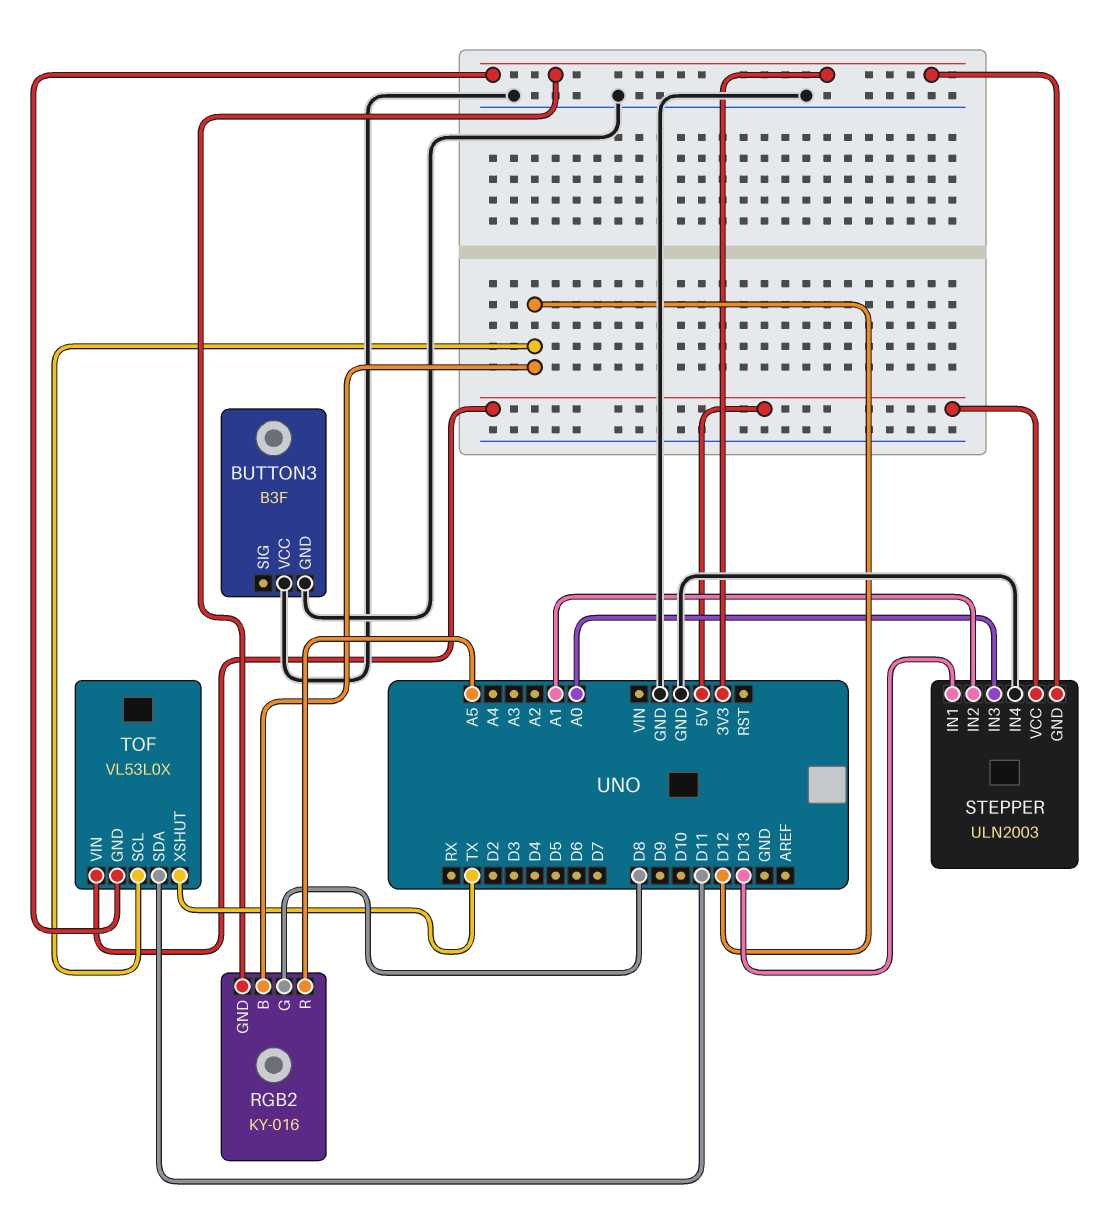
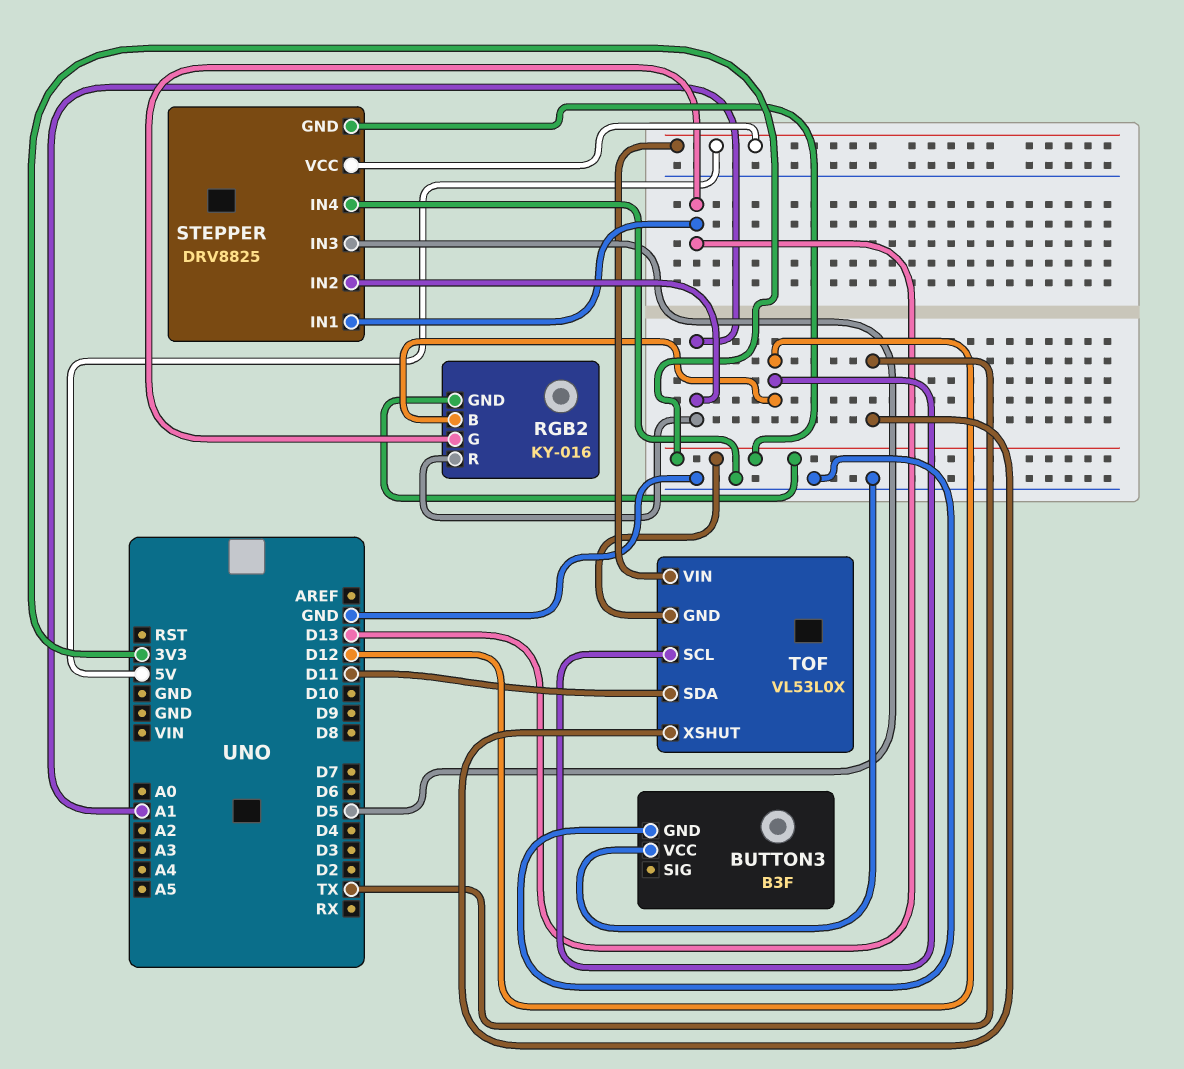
RGB2 pin G: D8 -> D13
RGB2 pin R: A5 -> A1
STEPPER: ULN2003 -> DRV8825
STEPPER pin IN3: A0 -> D5

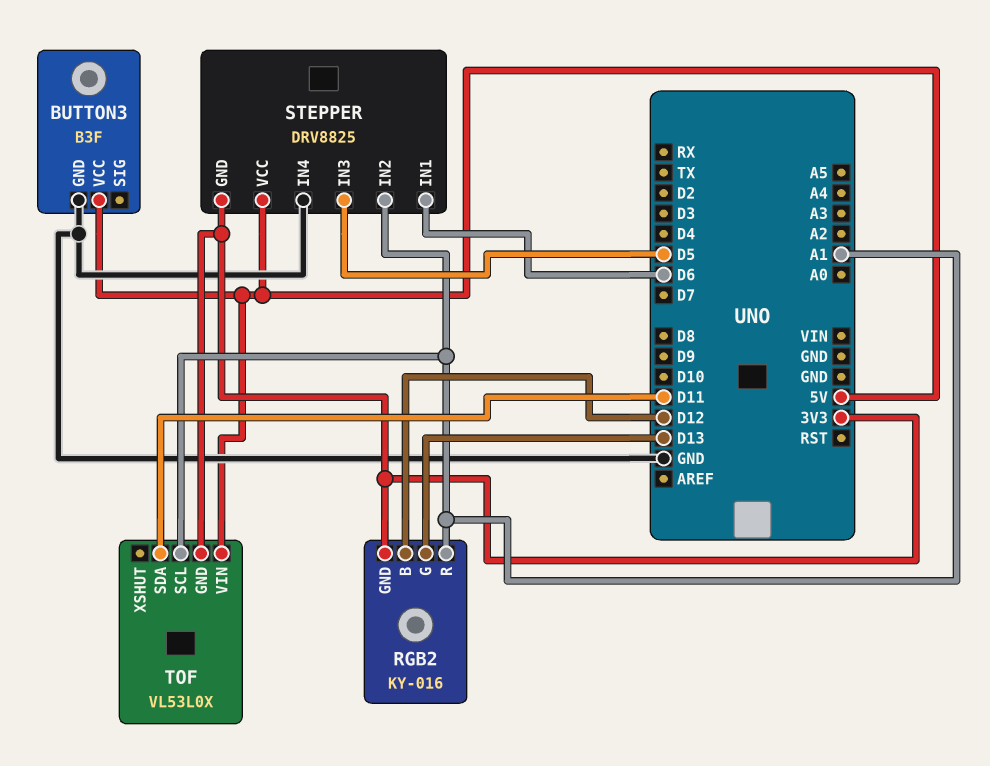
BUTTON3 pin VCC: GND -> 5V
STEPPER pin IN1: D13 -> D6
TOF pin SCL: D12 -> A1
TOF pin XSHUT: TX -> none

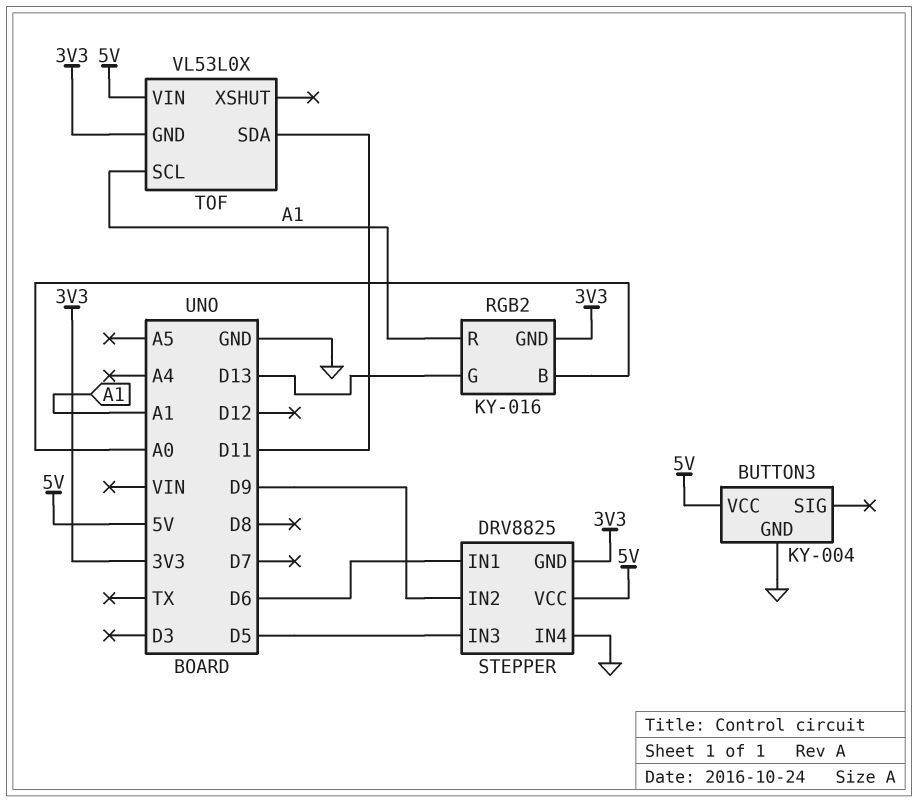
BUTTON3: B3F -> KY-004
RGB2 pin B: D12 -> A0
STEPPER pin IN2: A1 -> D9

